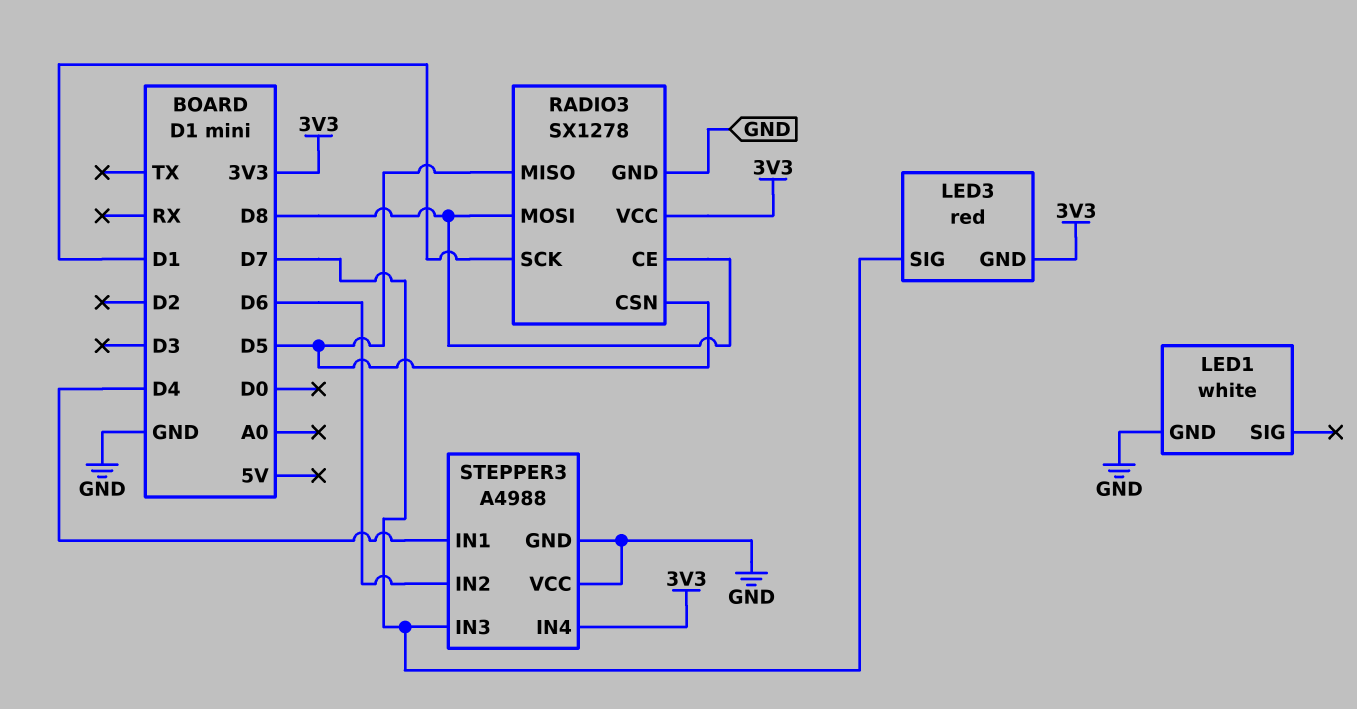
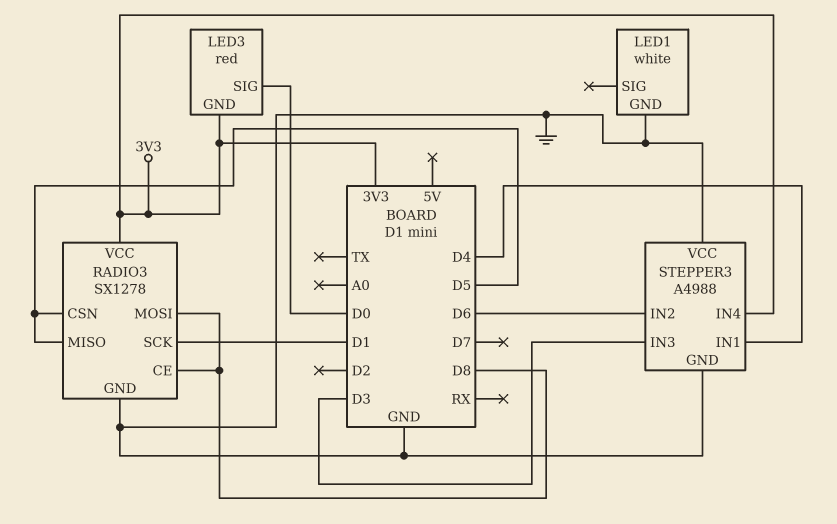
LED3 pin SIG: D7 -> D0
STEPPER3 pin IN3: D7 -> D3

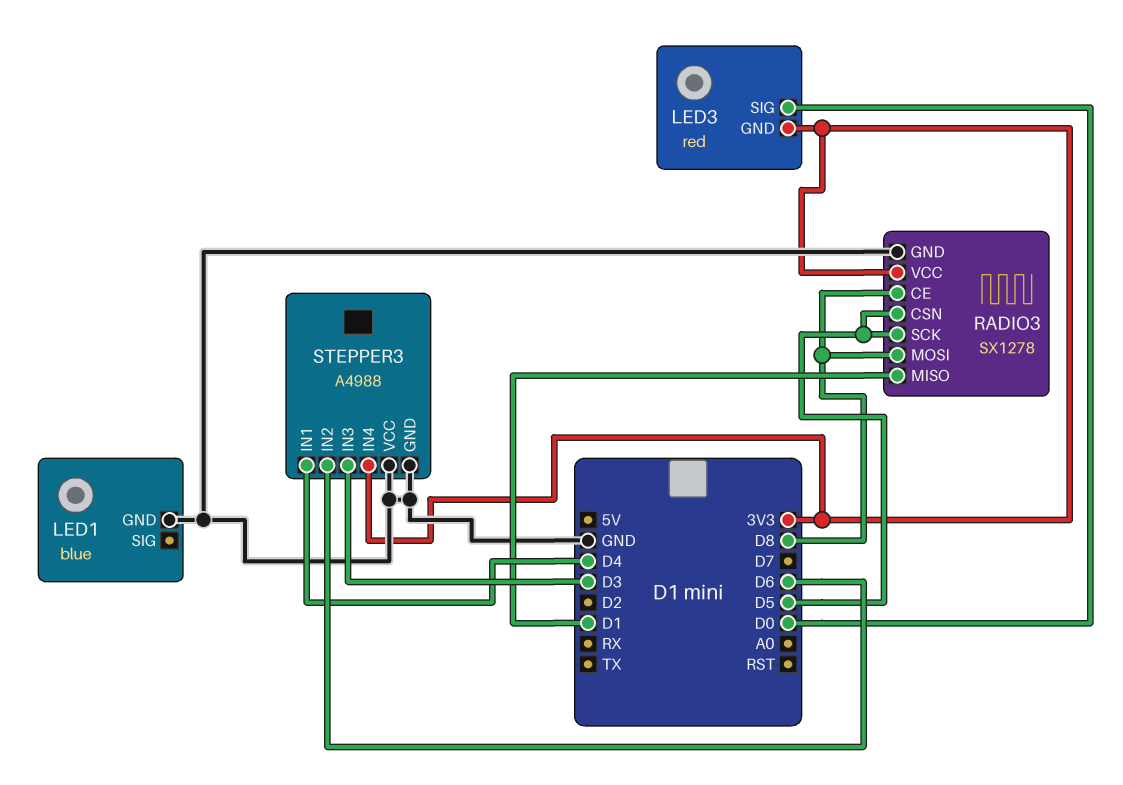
LED1: white -> blue
RADIO3 pin MISO: D5 -> D1
RADIO3 pin SCK: D1 -> D5

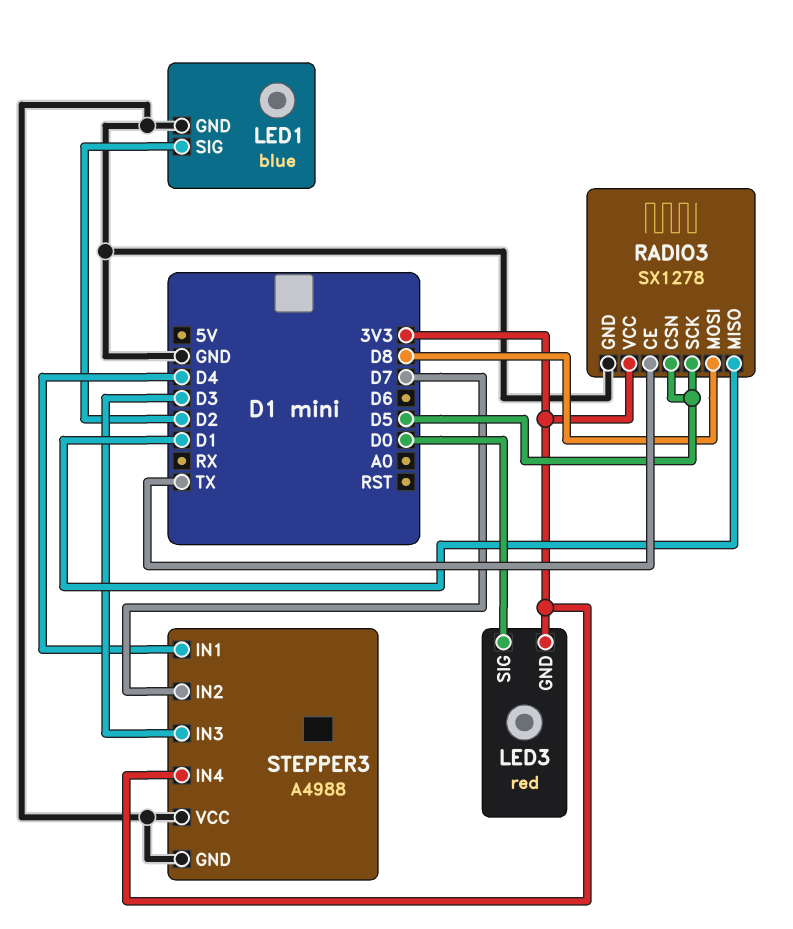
LED1 pin SIG: none -> D2
RADIO3 pin CE: D8 -> TX
STEPPER3 pin IN2: D6 -> D7

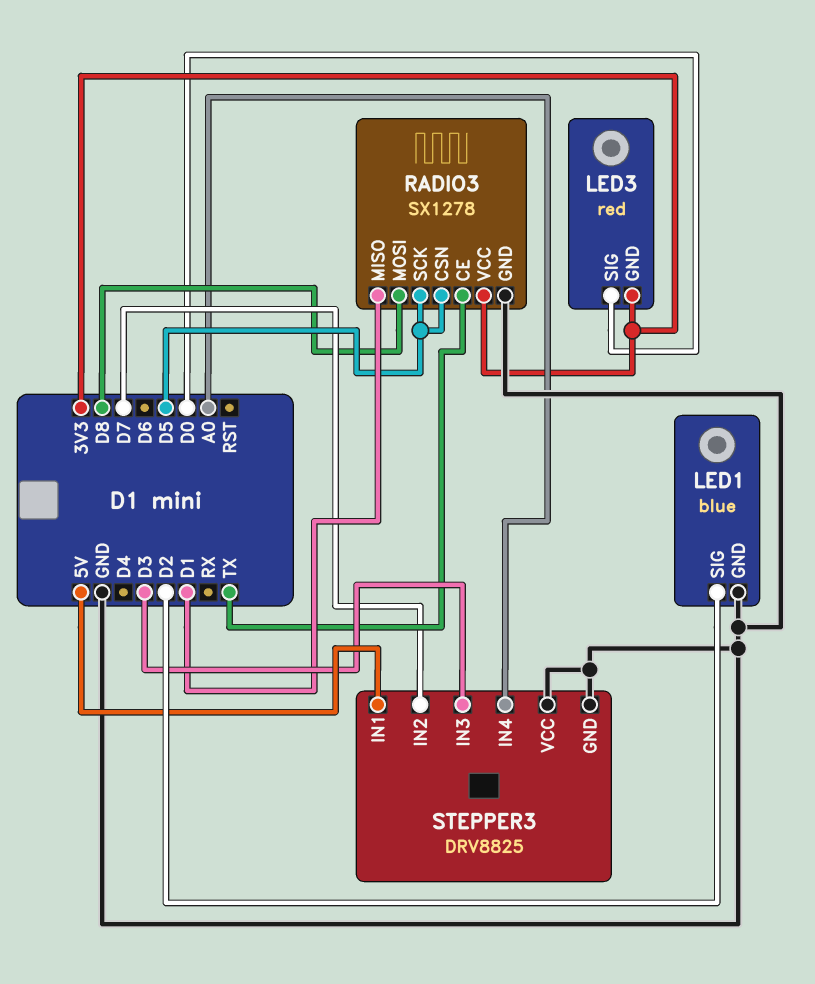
STEPPER3: A4988 -> DRV8825
STEPPER3 pin IN1: D4 -> 5V
STEPPER3 pin IN4: 3V3 -> A0

